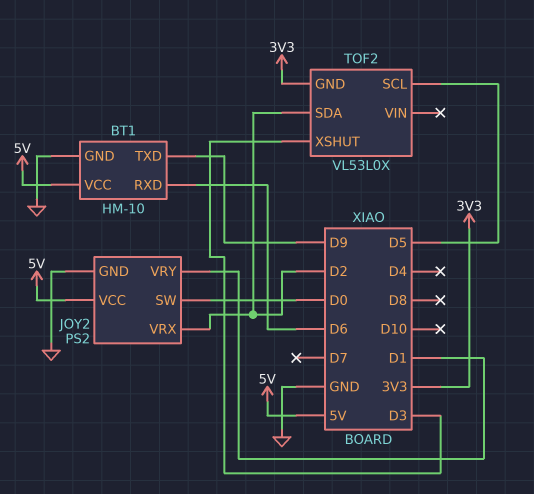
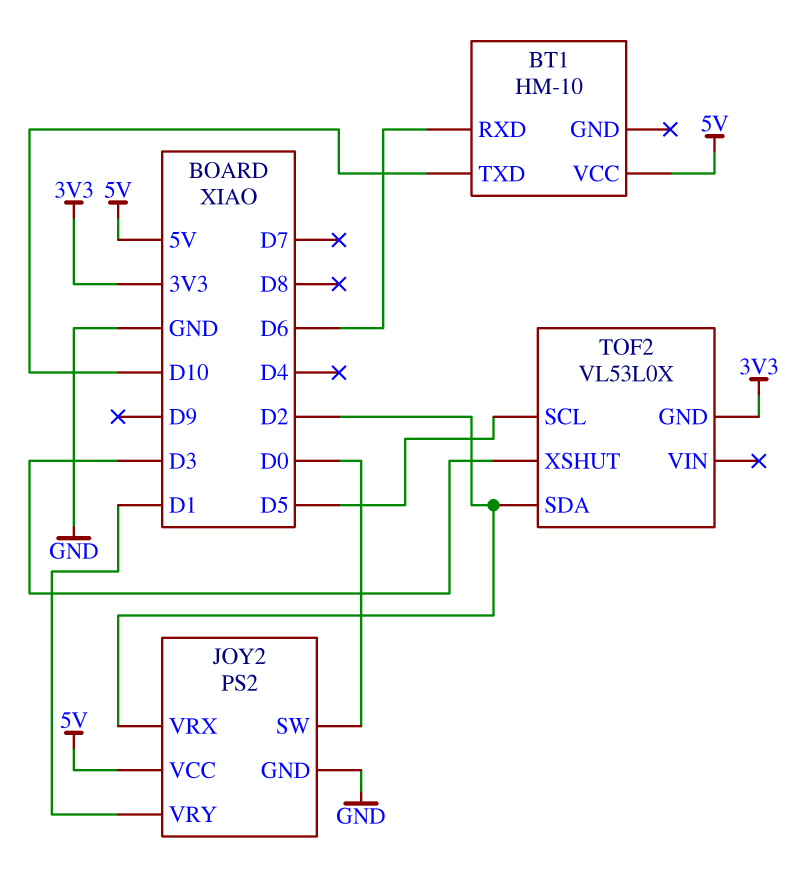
BT1 pin GND: GND -> none
BT1 pin TXD: D9 -> D10

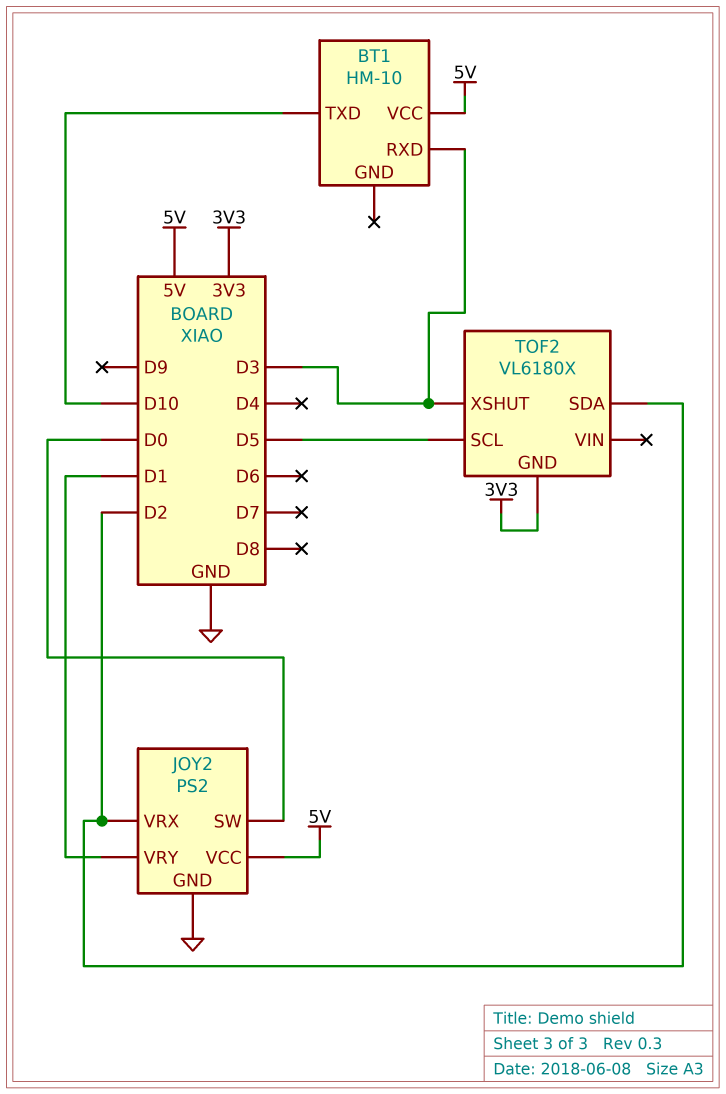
BT1 pin RXD: D6 -> D3
TOF2: VL53L0X -> VL6180X

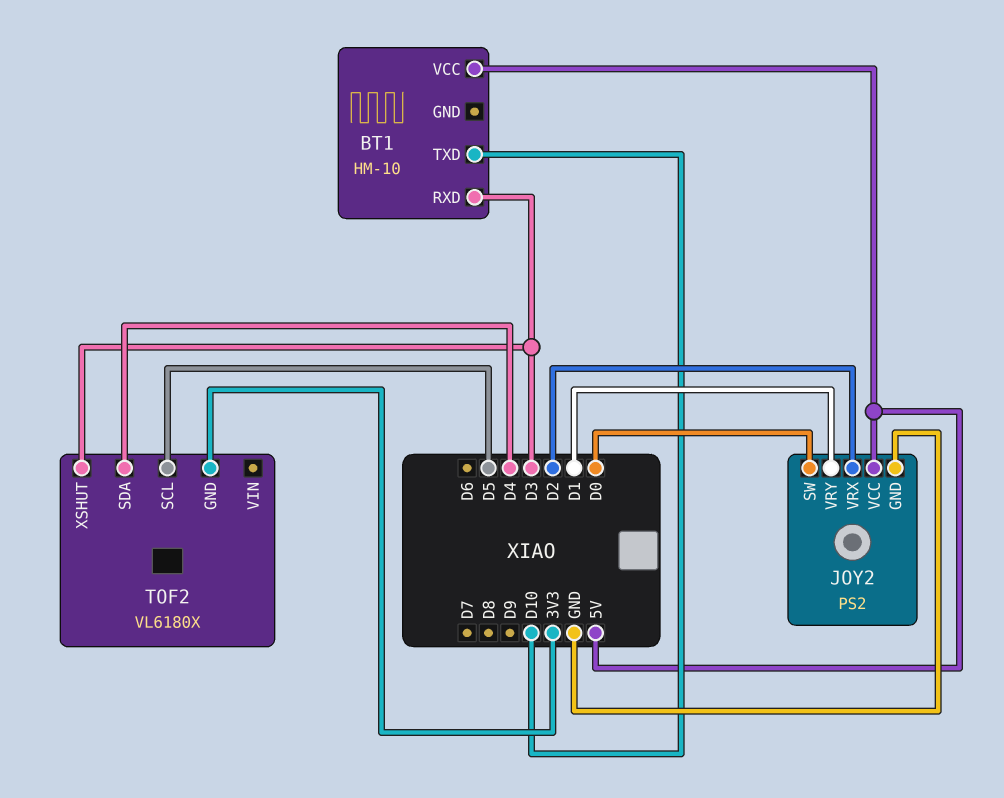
TOF2 pin SDA: D2 -> D4

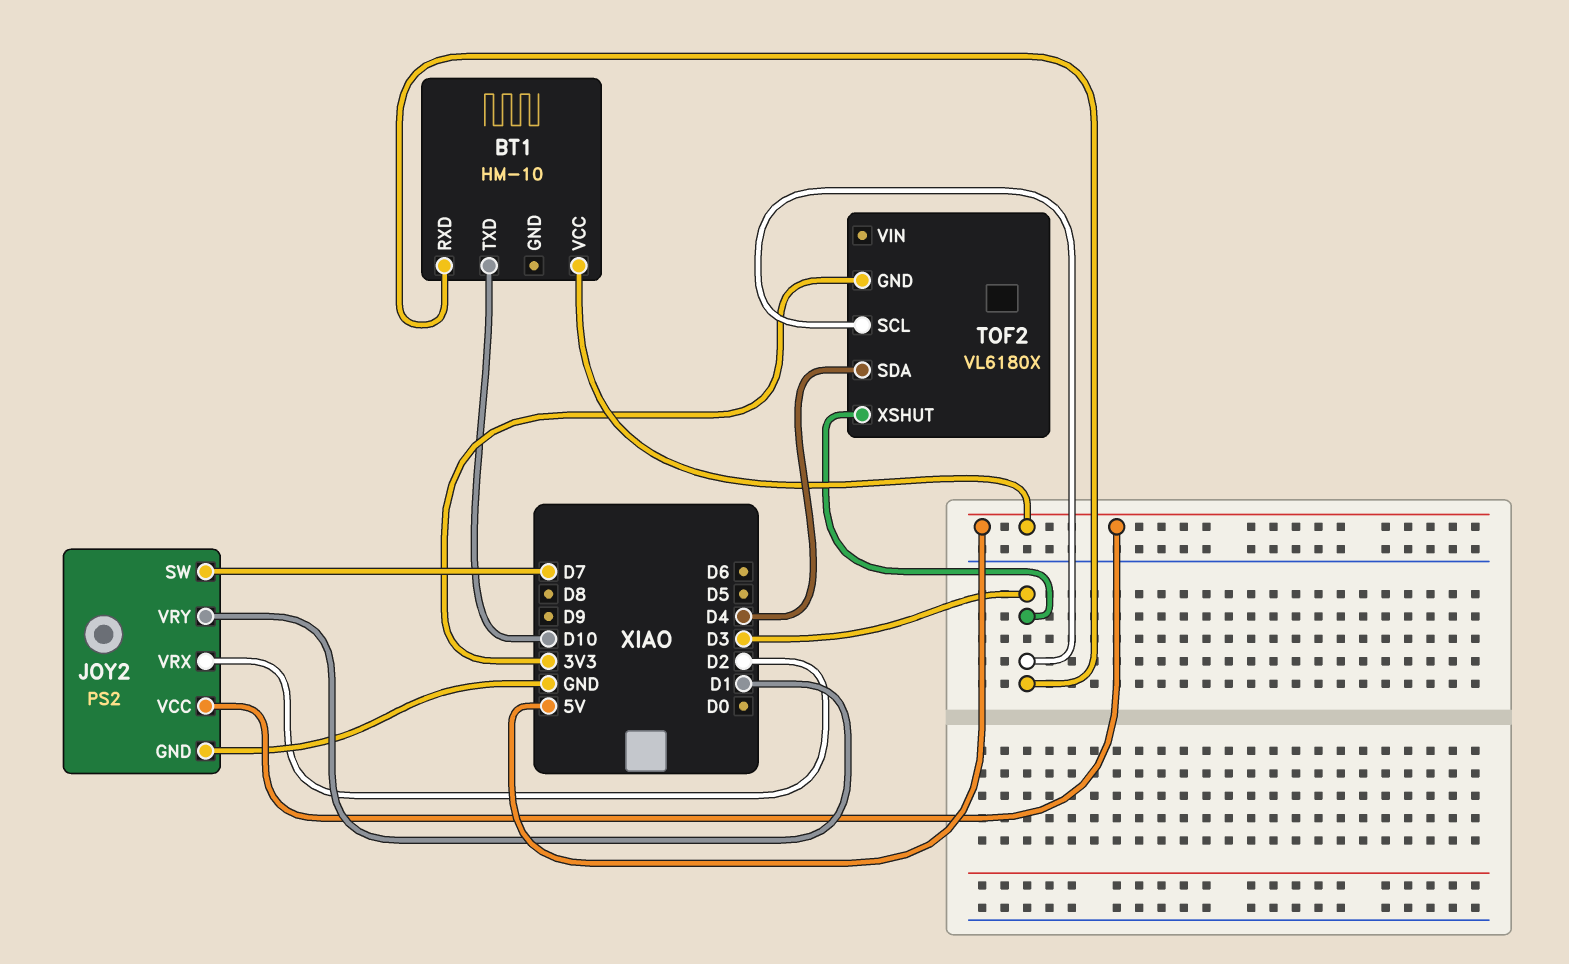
JOY2 pin SW: D0 -> D7
TOF2 pin SCL: D5 -> D3

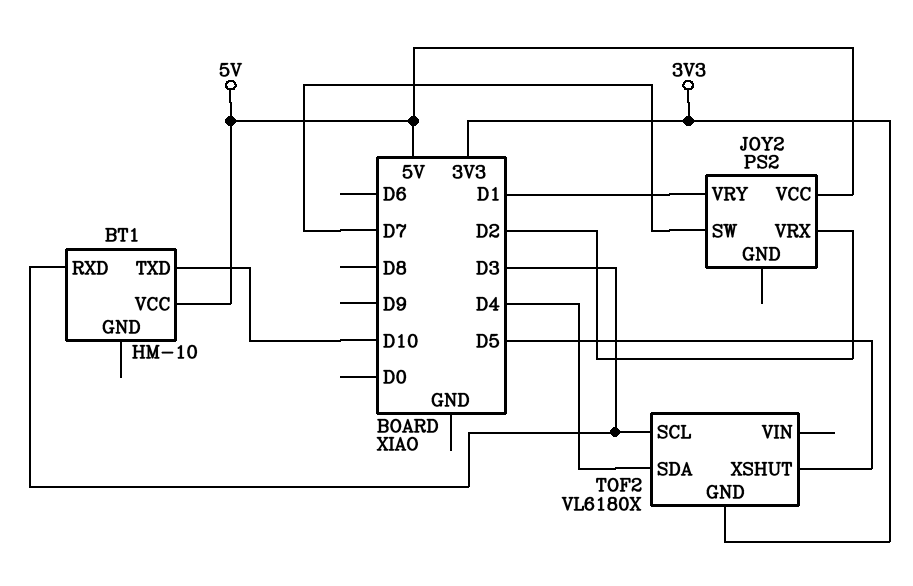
JOY2 pin GND: GND -> none
TOF2 pin XSHUT: D3 -> D5

